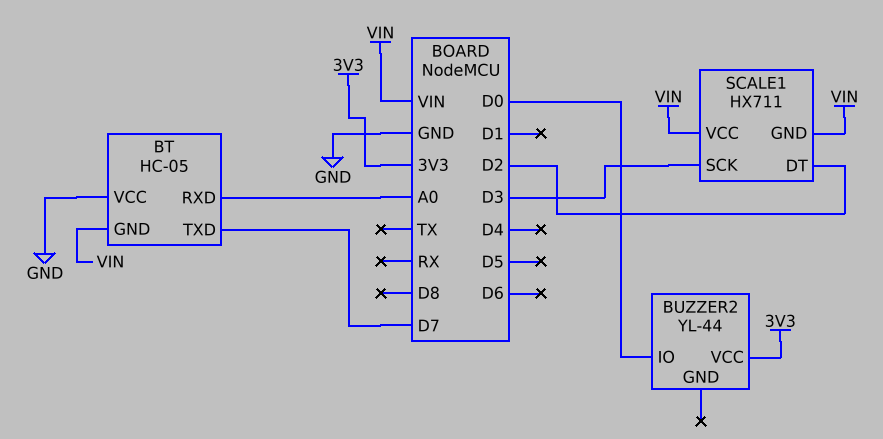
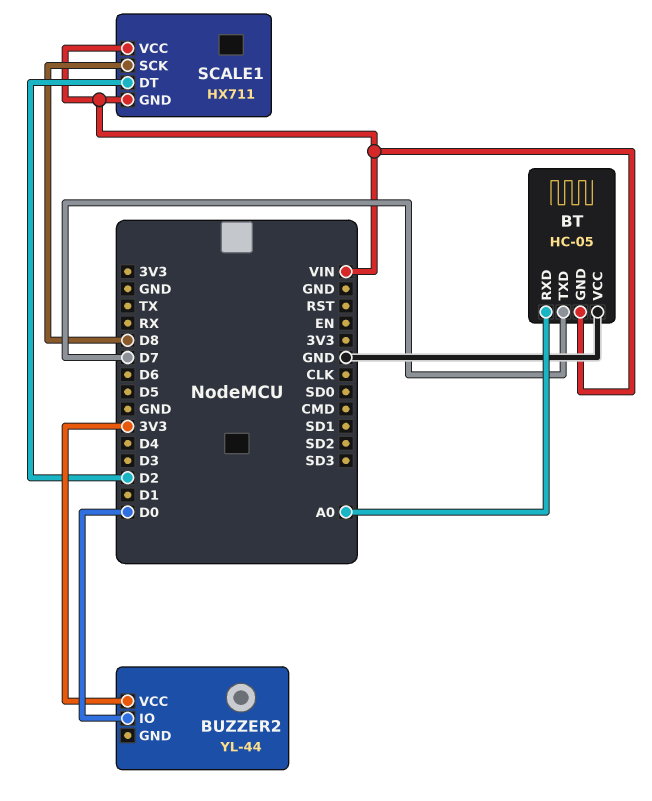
SCALE1 pin SCK: D3 -> D8

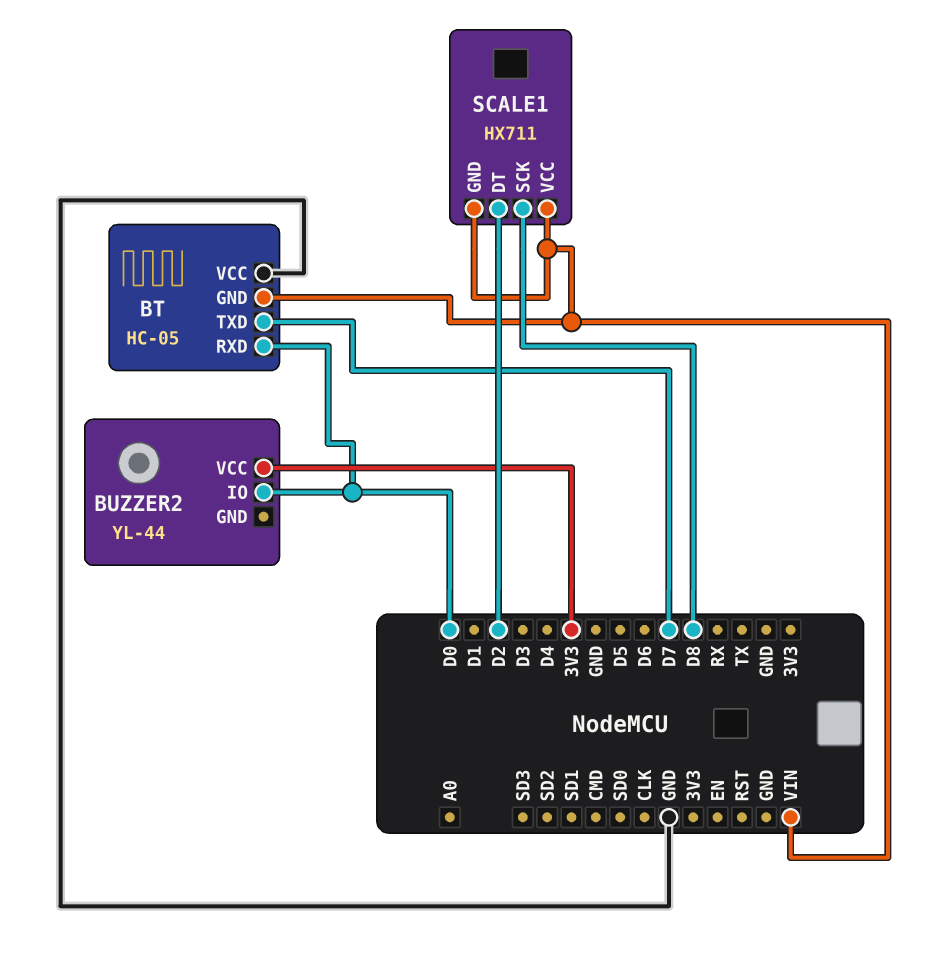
BT pin RXD: A0 -> D0

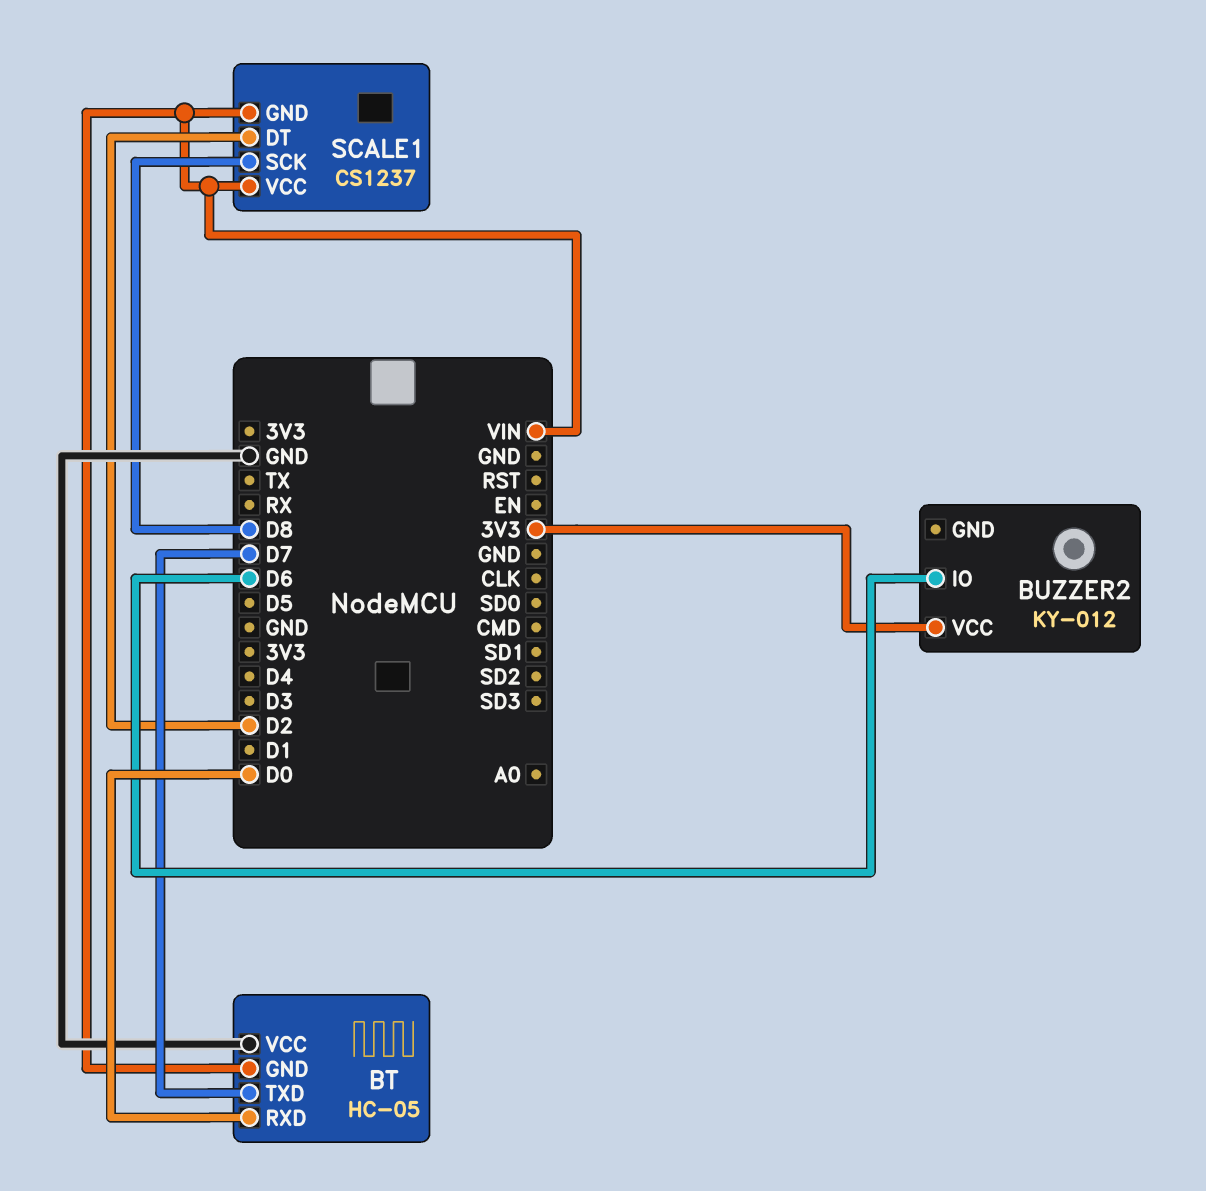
BUZZER2: YL-44 -> KY-012
BUZZER2 pin IO: D0 -> D6
SCALE1: HX711 -> CS1237

